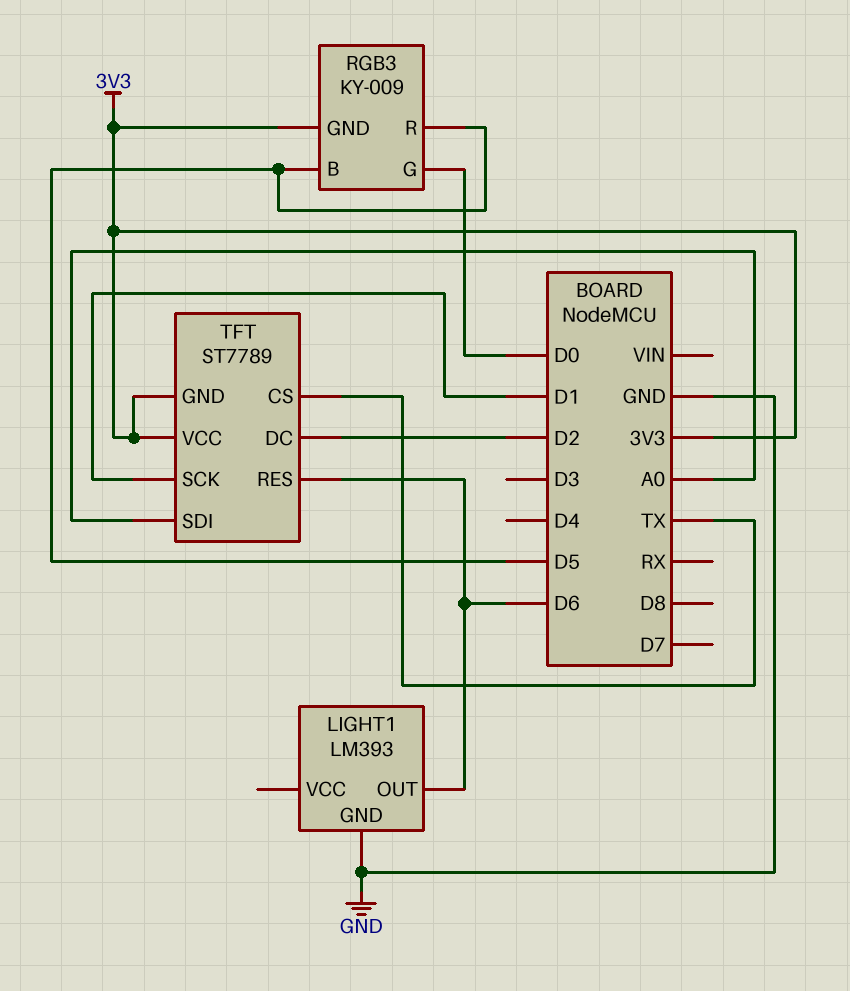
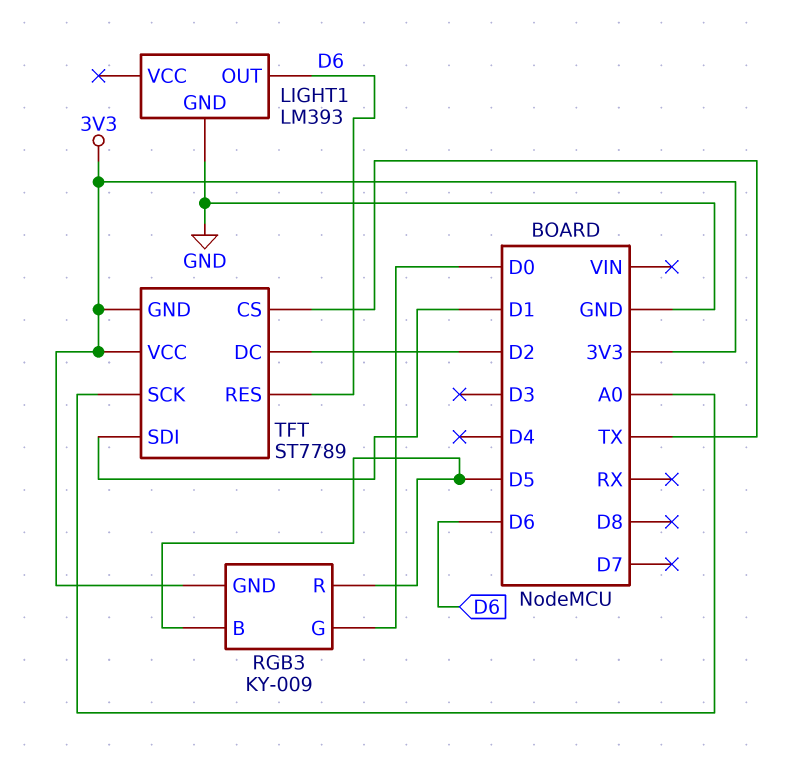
TFT pin SCK: D1 -> A0
TFT pin SDI: A0 -> D1

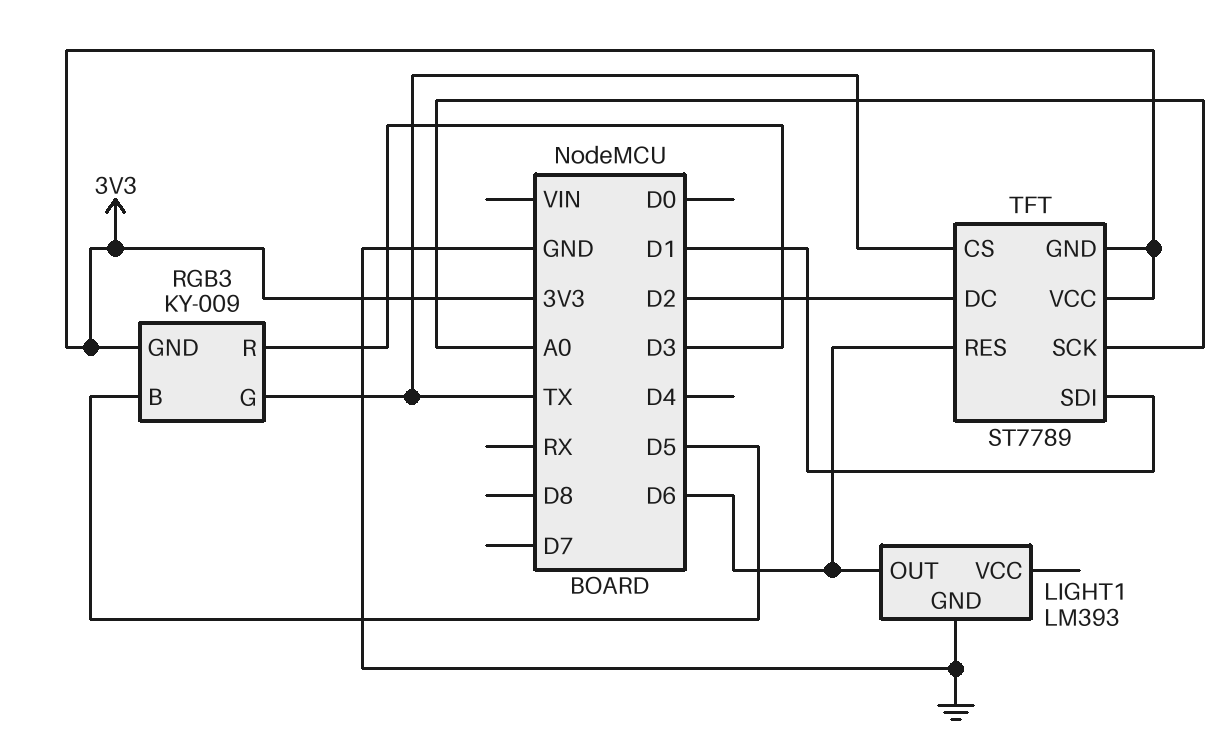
RGB3 pin G: D0 -> TX
RGB3 pin R: D5 -> D3

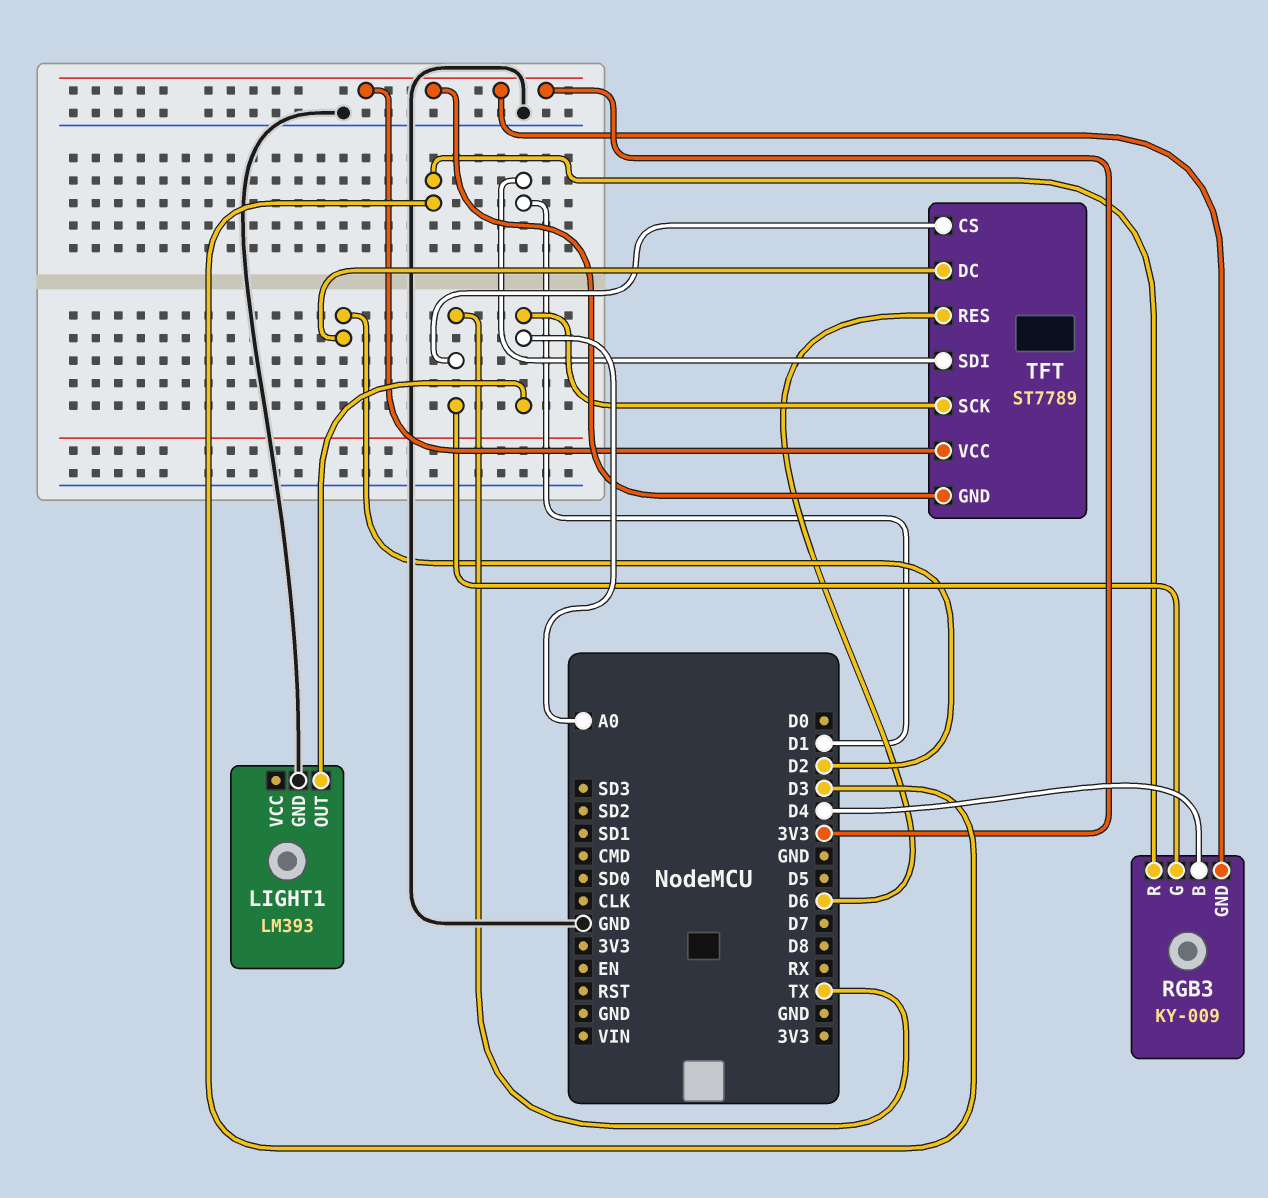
LIGHT1 pin OUT: D6 -> A0
RGB3 pin B: D5 -> D4

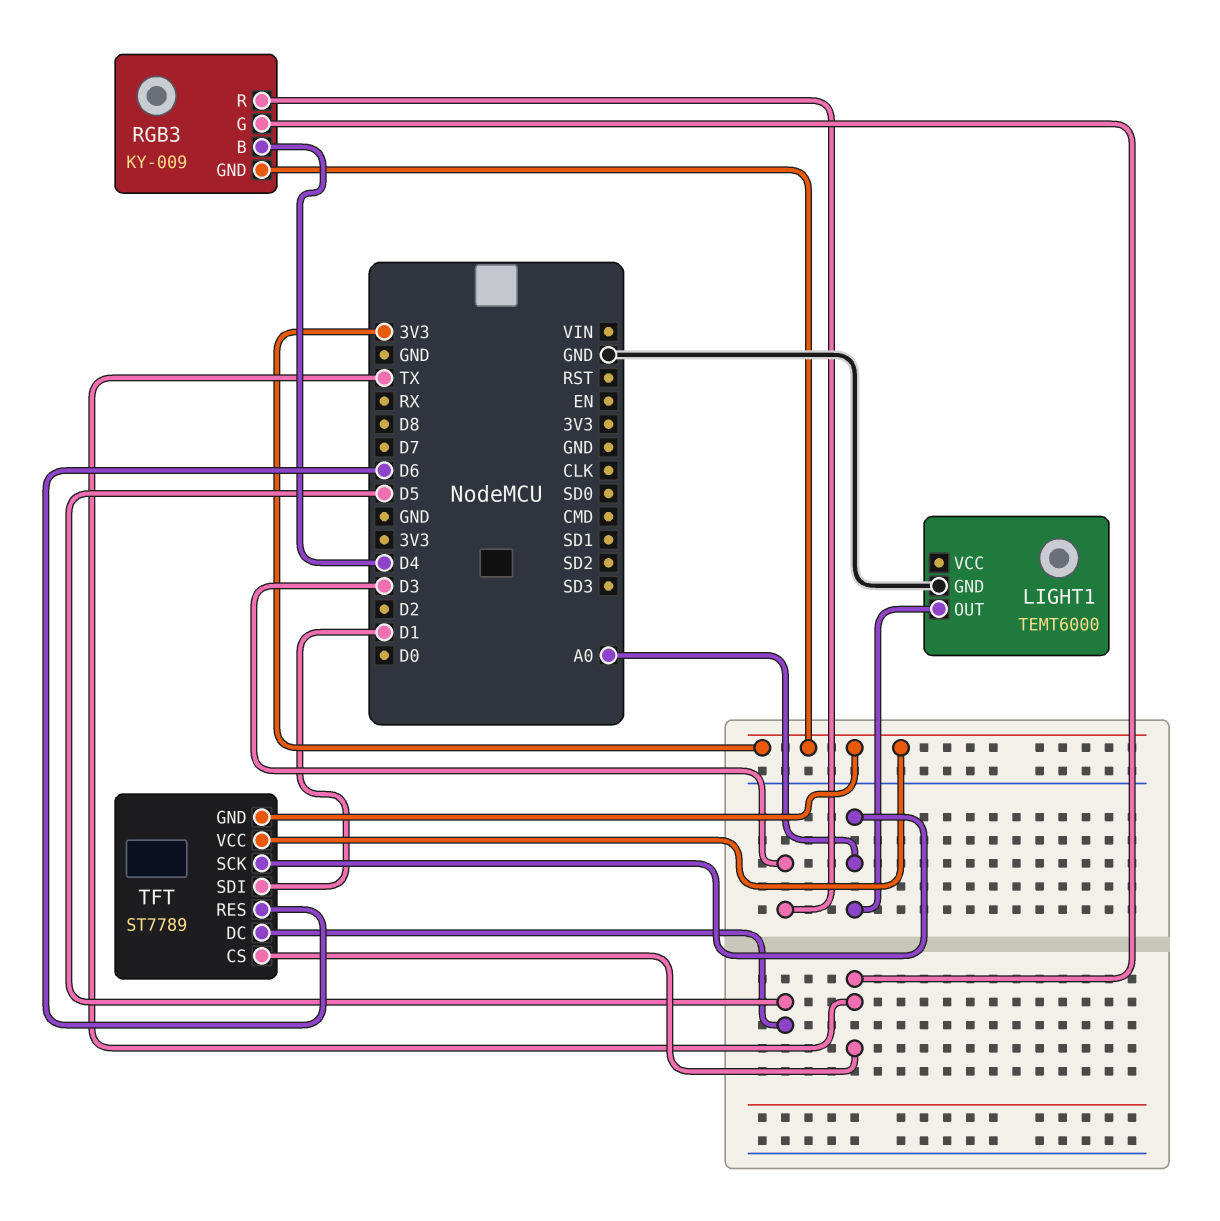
LIGHT1: LM393 -> TEMT6000
TFT pin DC: D2 -> D5

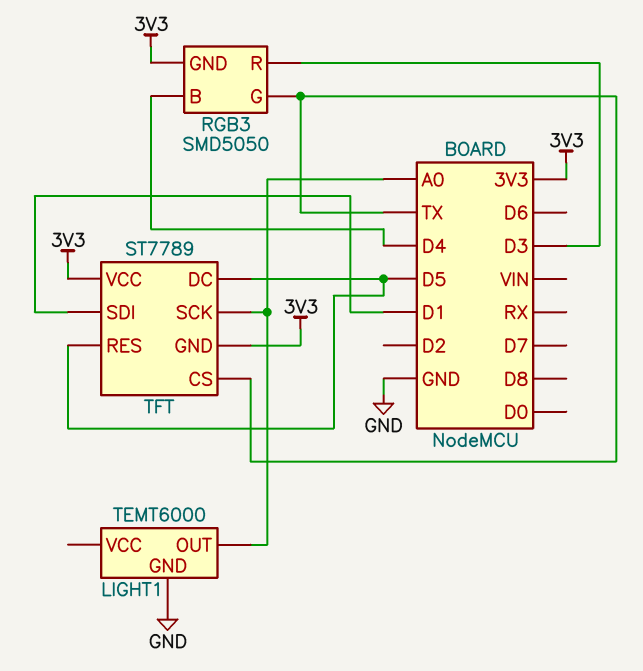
RGB3: KY-009 -> SMD5050
TFT pin RES: D6 -> D5

